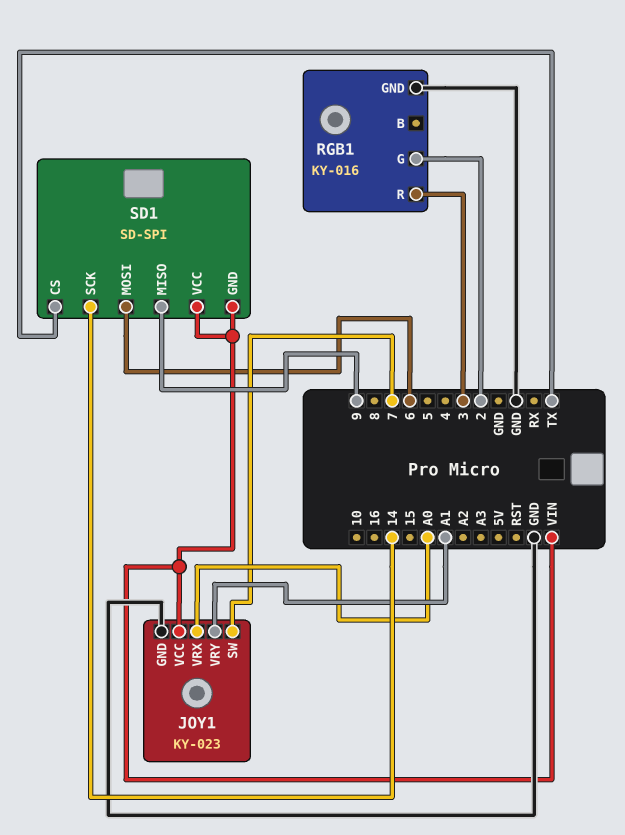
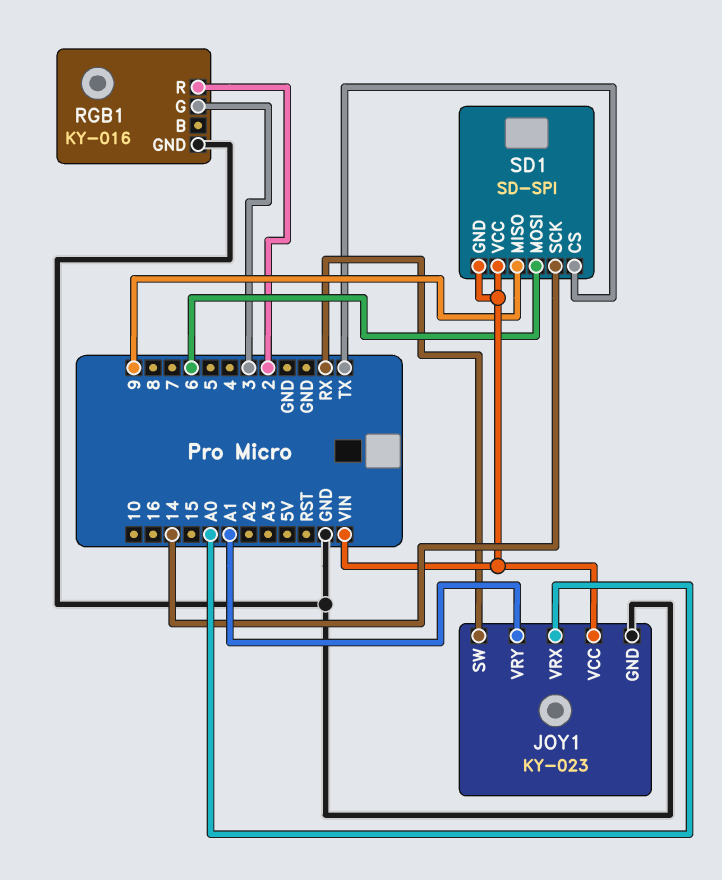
JOY1 pin SW: 7 -> RX
RGB1 pin G: 2 -> 3
RGB1 pin R: 3 -> 2

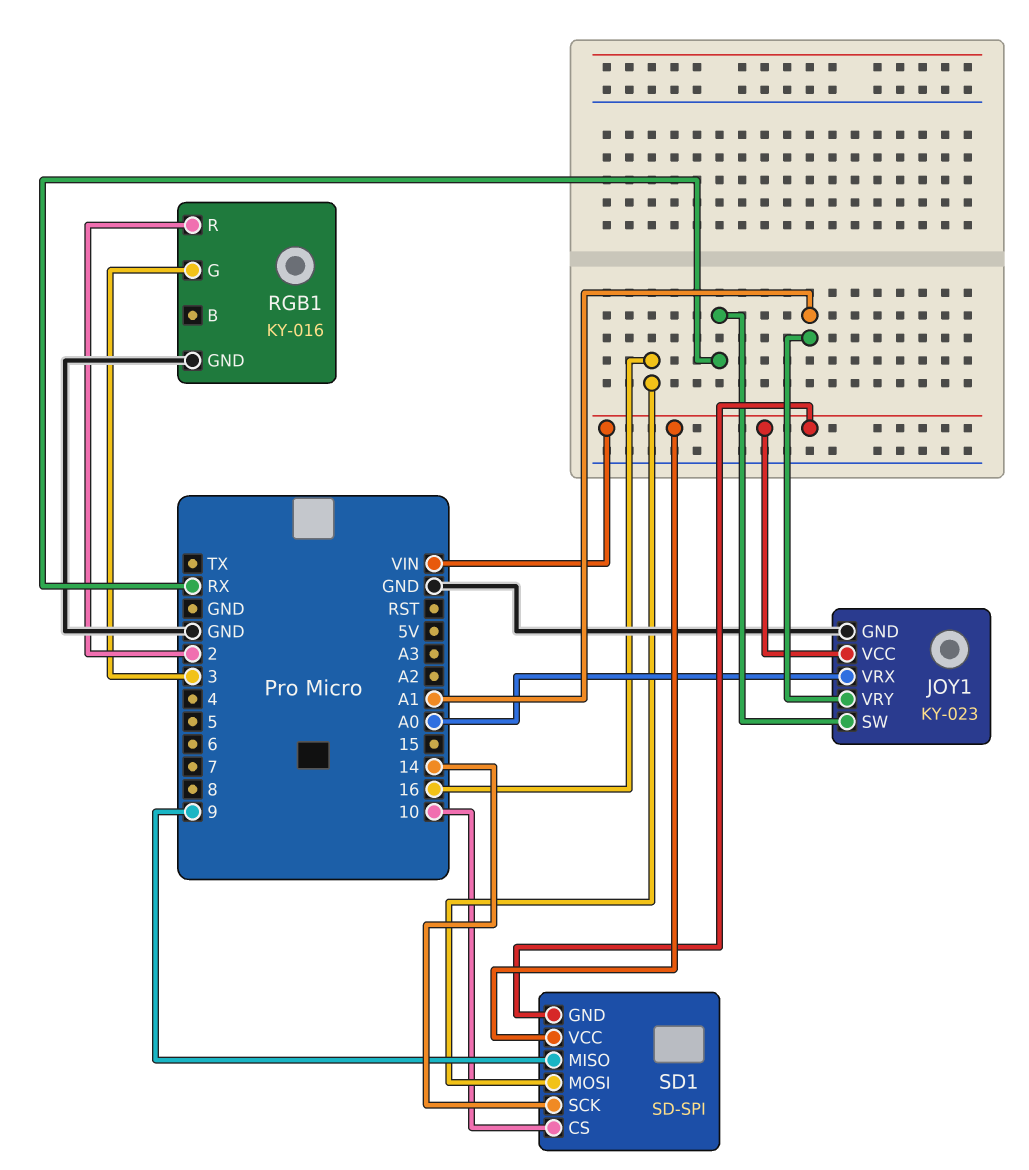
SD1 pin CS: TX -> 10
SD1 pin MOSI: 6 -> 16

